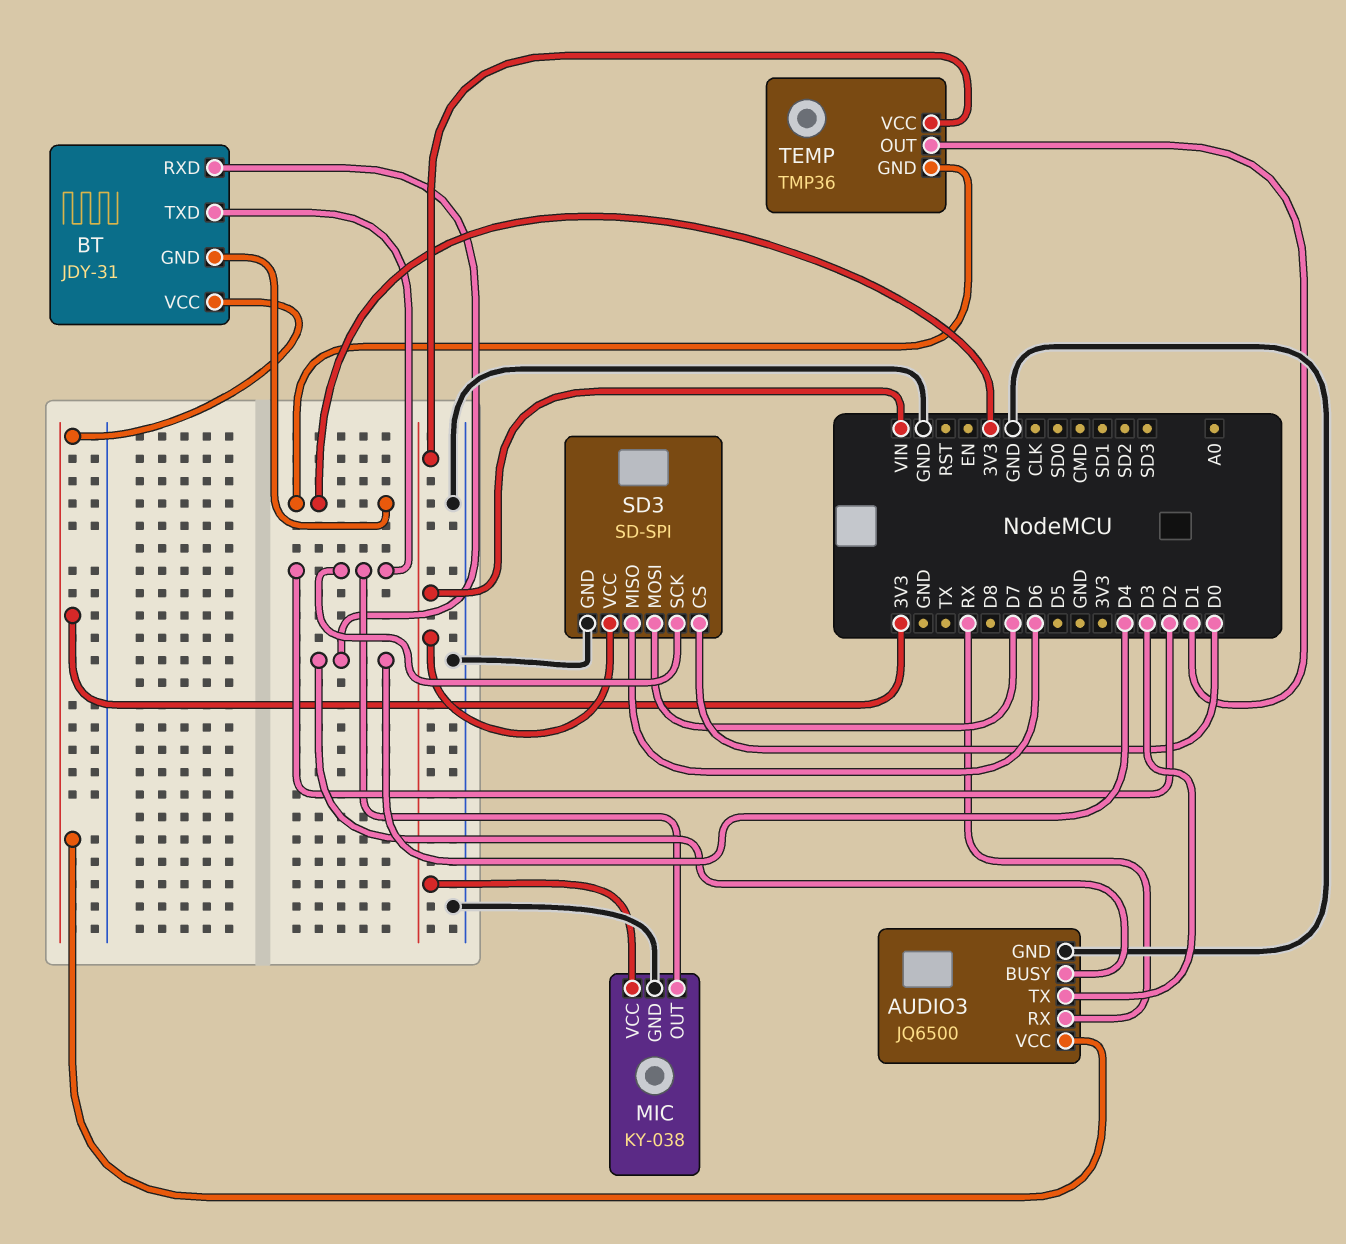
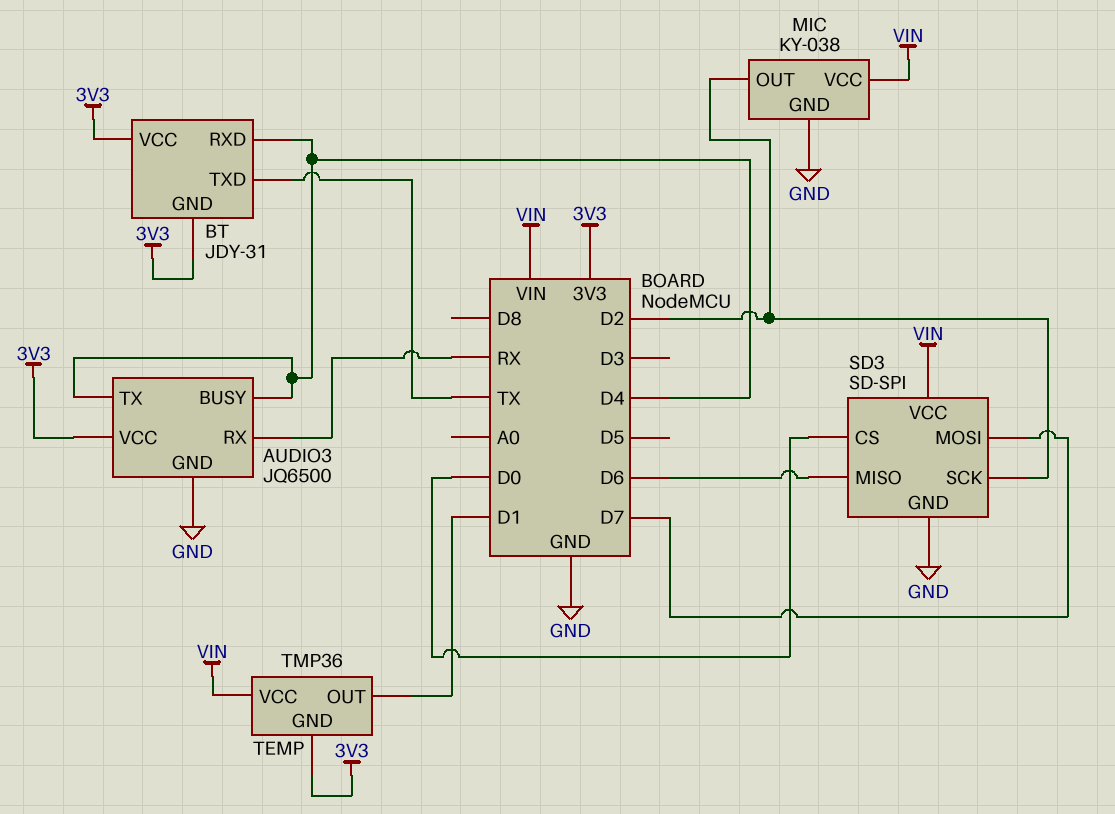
AUDIO3 pin TX: D3 -> D4
BT pin TXD: D2 -> TX

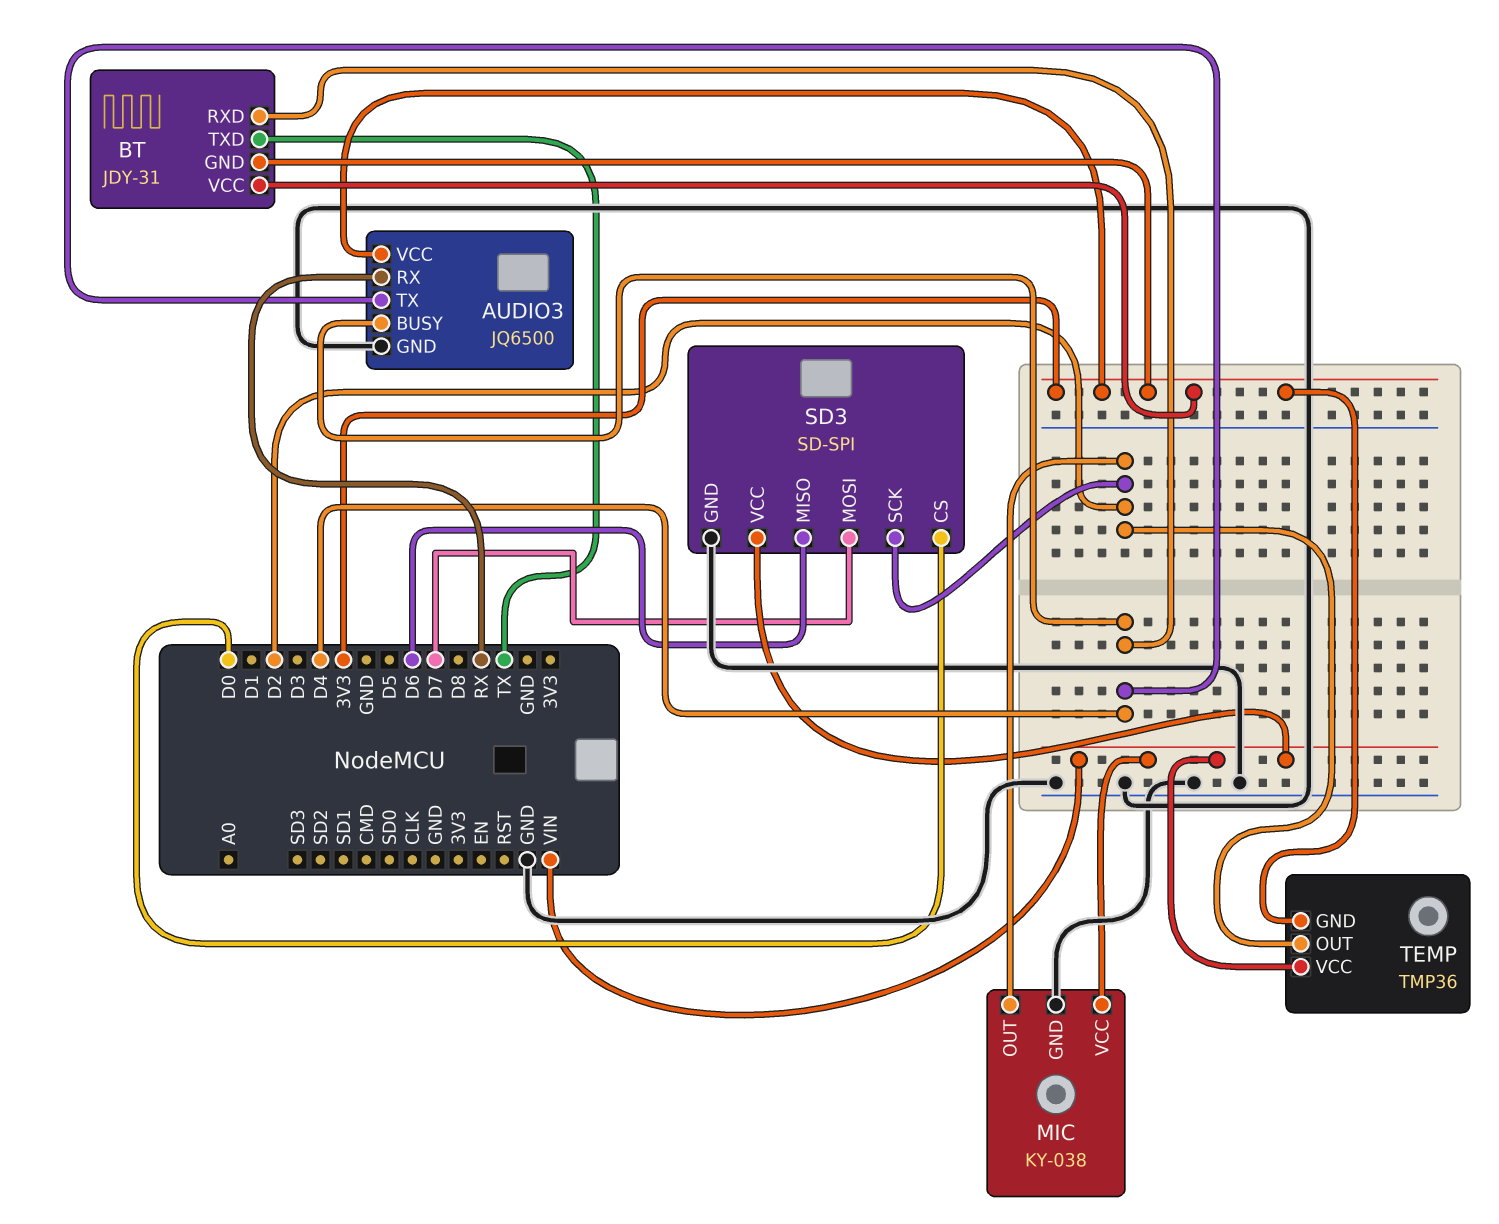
TEMP pin OUT: D1 -> D2

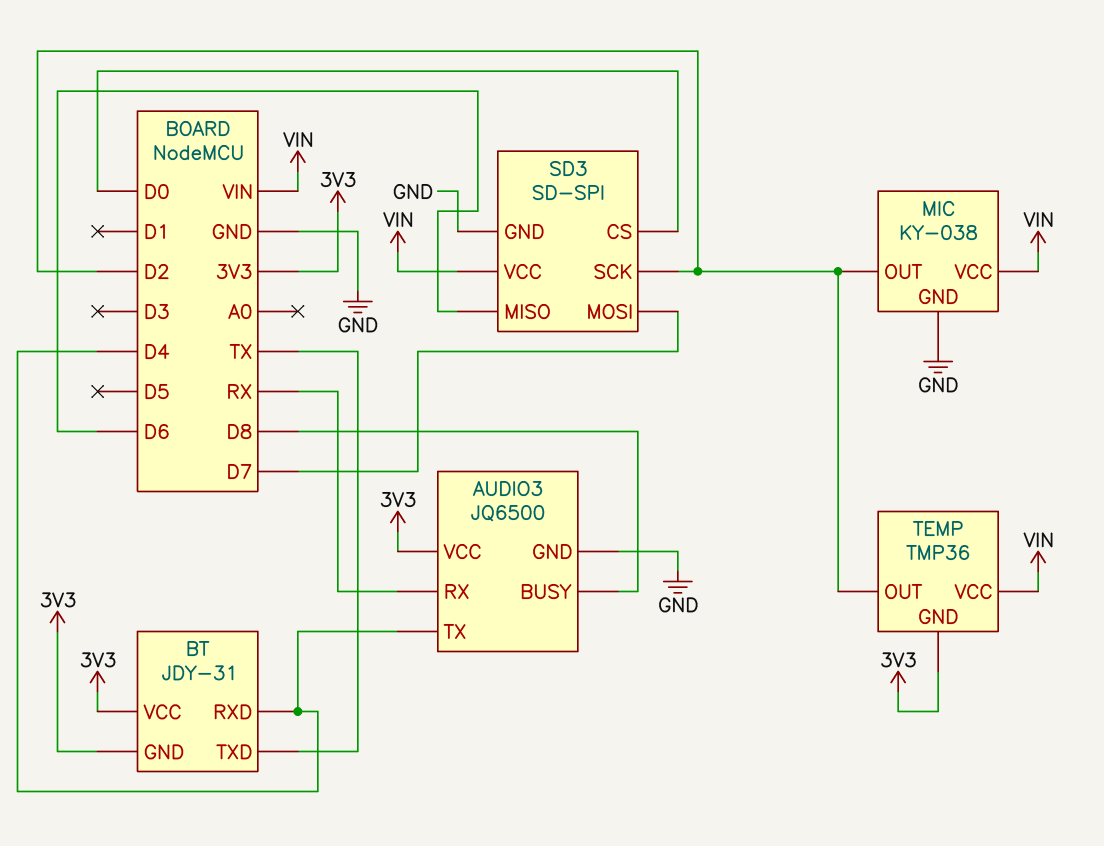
AUDIO3 pin BUSY: D4 -> D8

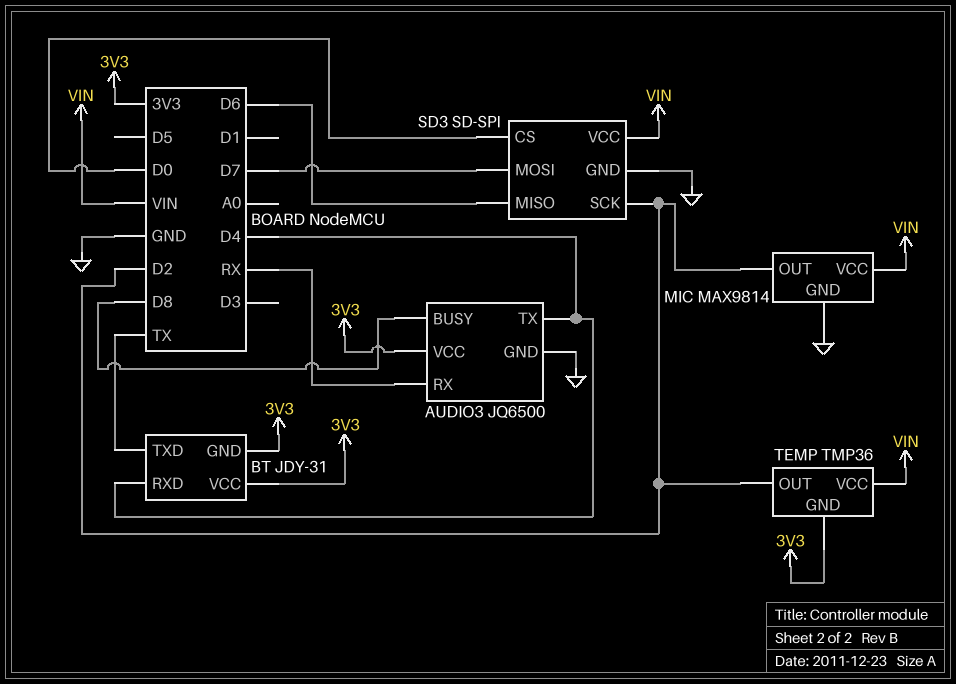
MIC: KY-038 -> MAX9814

